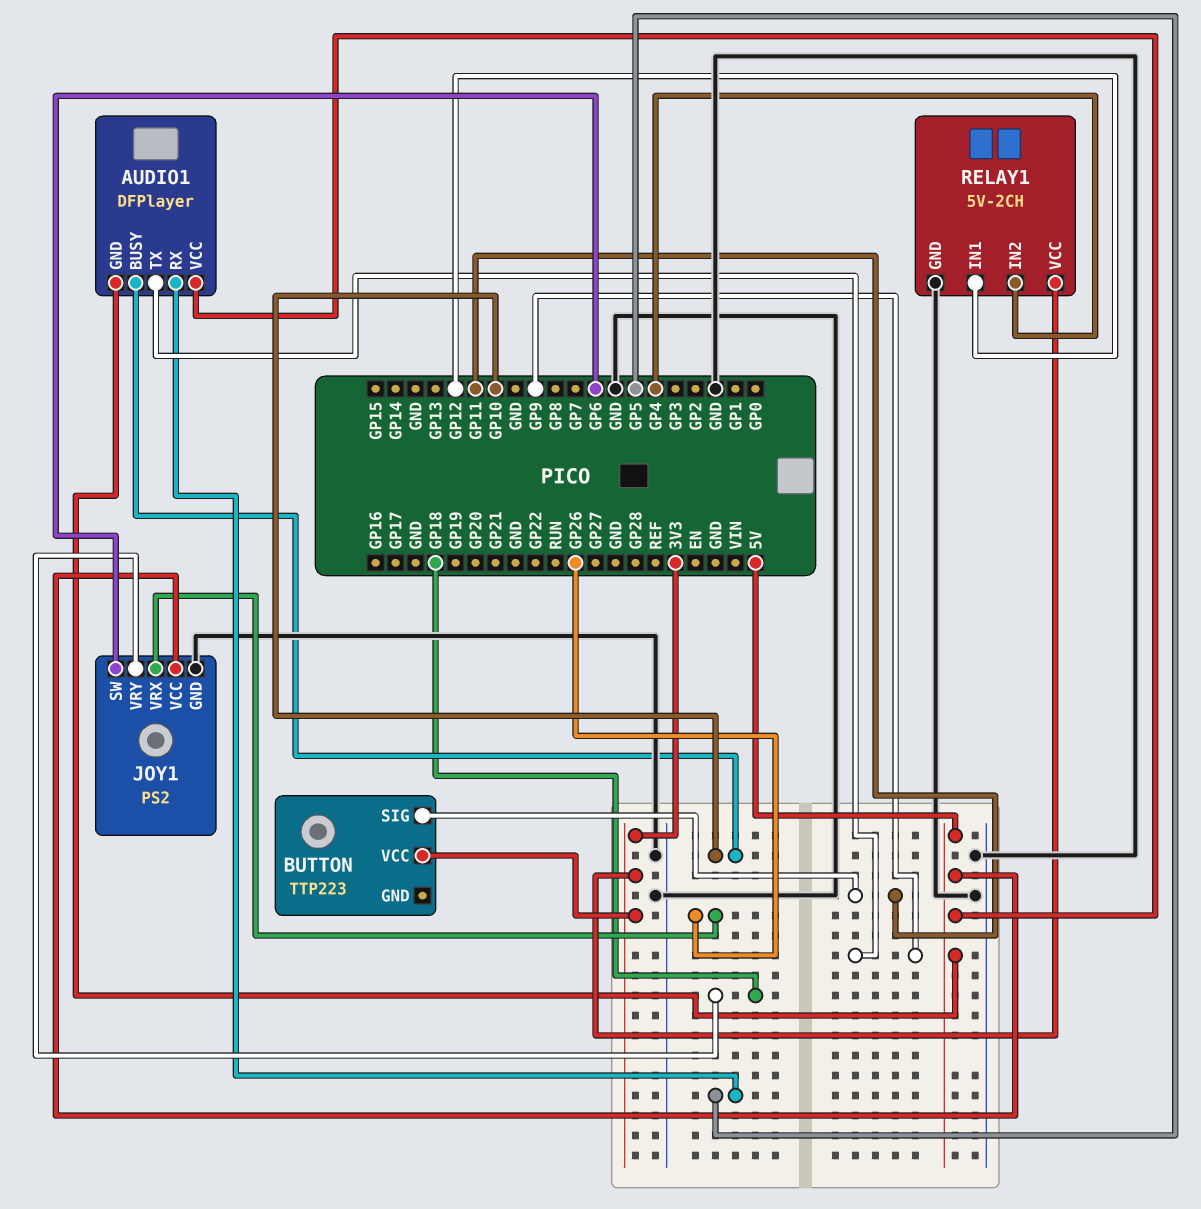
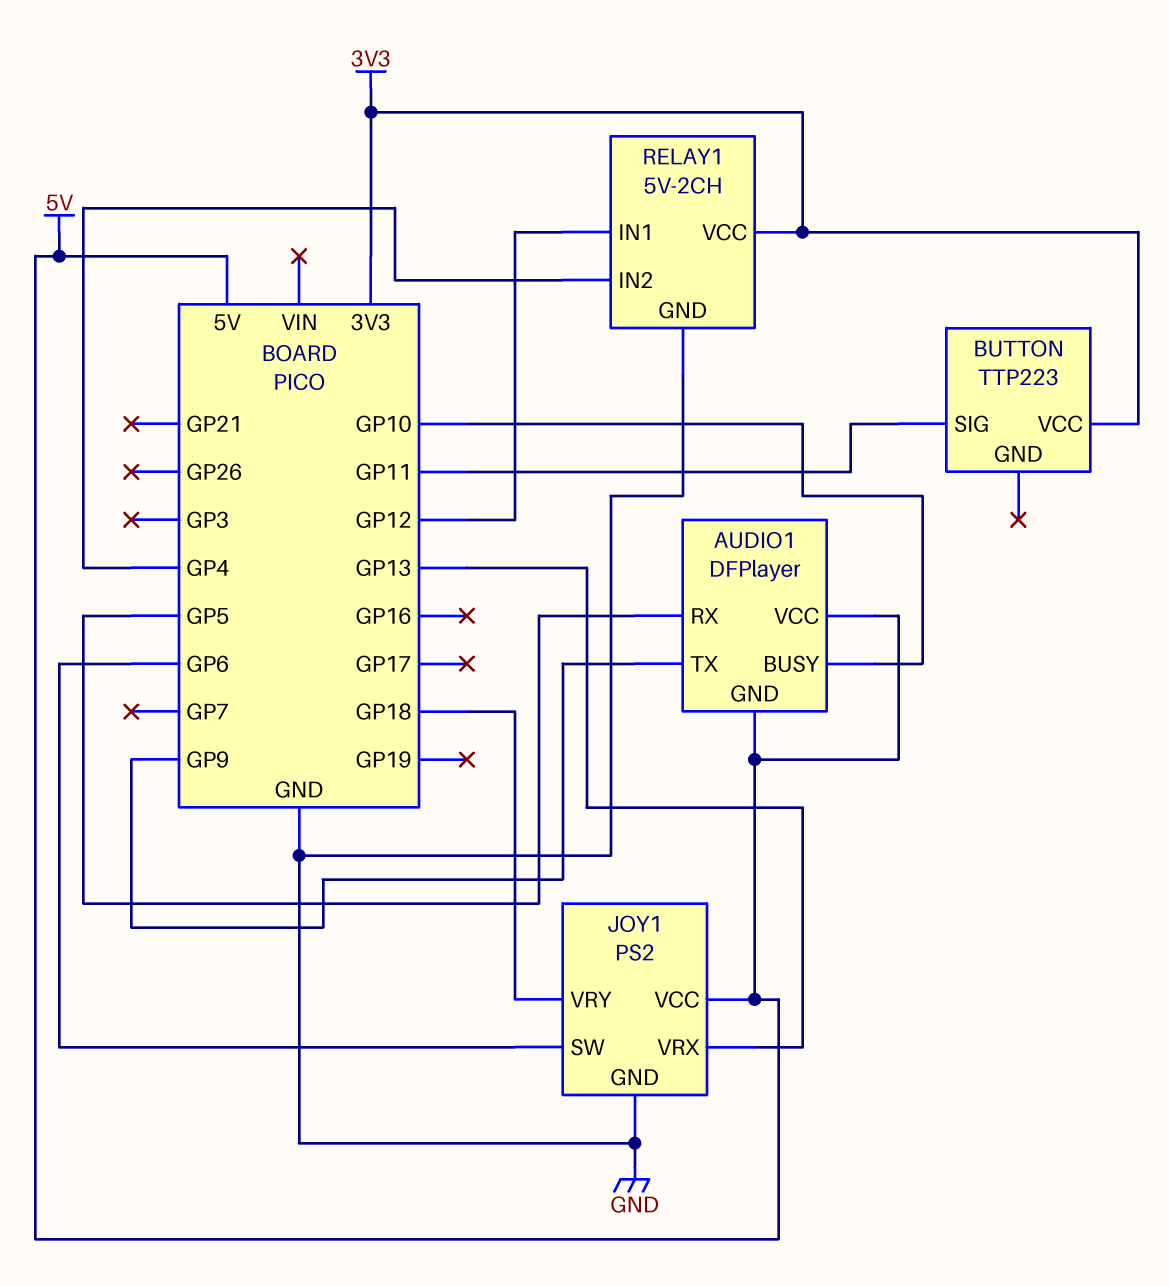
JOY1 pin VRX: GP26 -> GP13

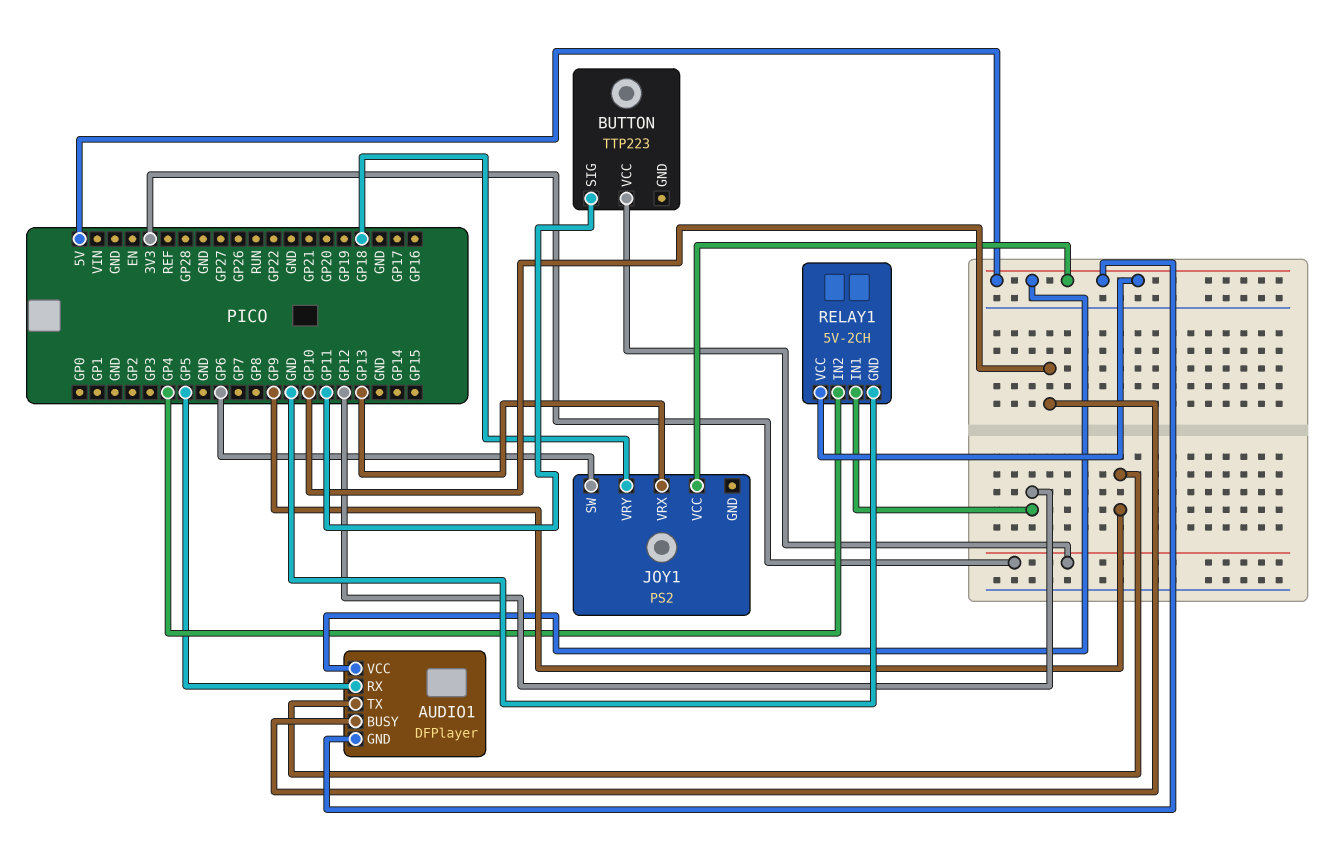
JOY1 pin GND: GND -> none
RELAY1 pin VCC: 3V3 -> 5V

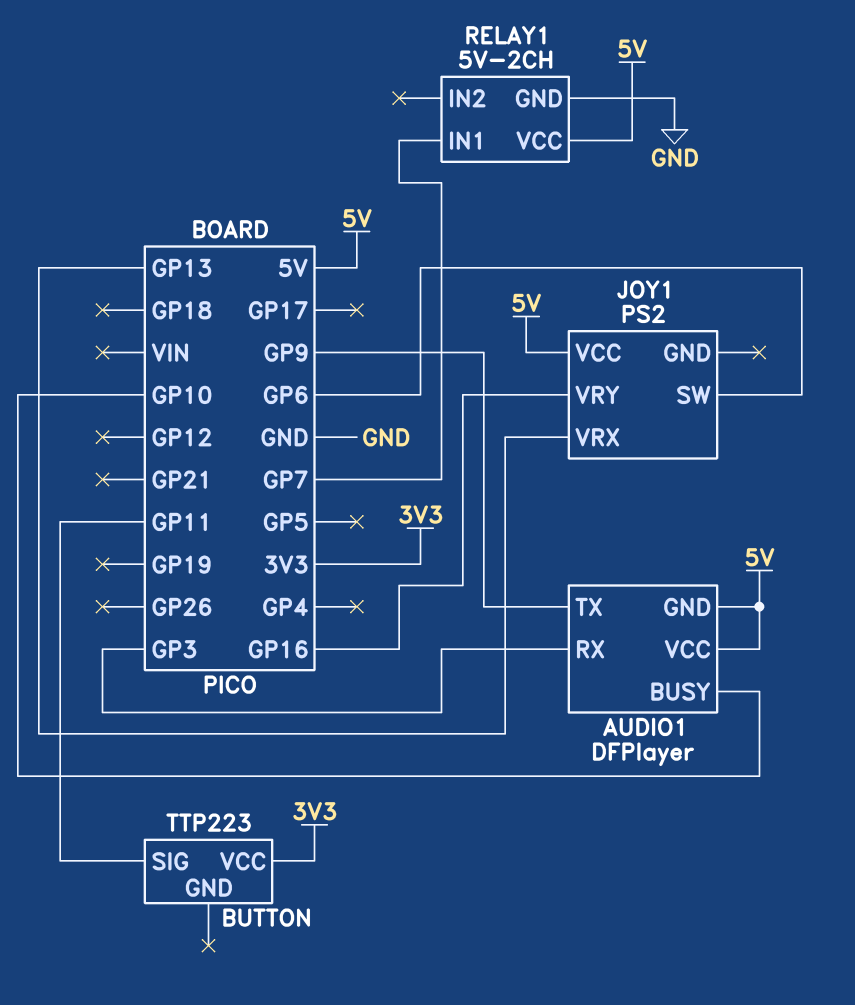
AUDIO1 pin RX: GP5 -> GP3
JOY1 pin VRY: GP18 -> GP16
RELAY1 pin IN1: GP12 -> GP7
RELAY1 pin IN2: GP4 -> none

